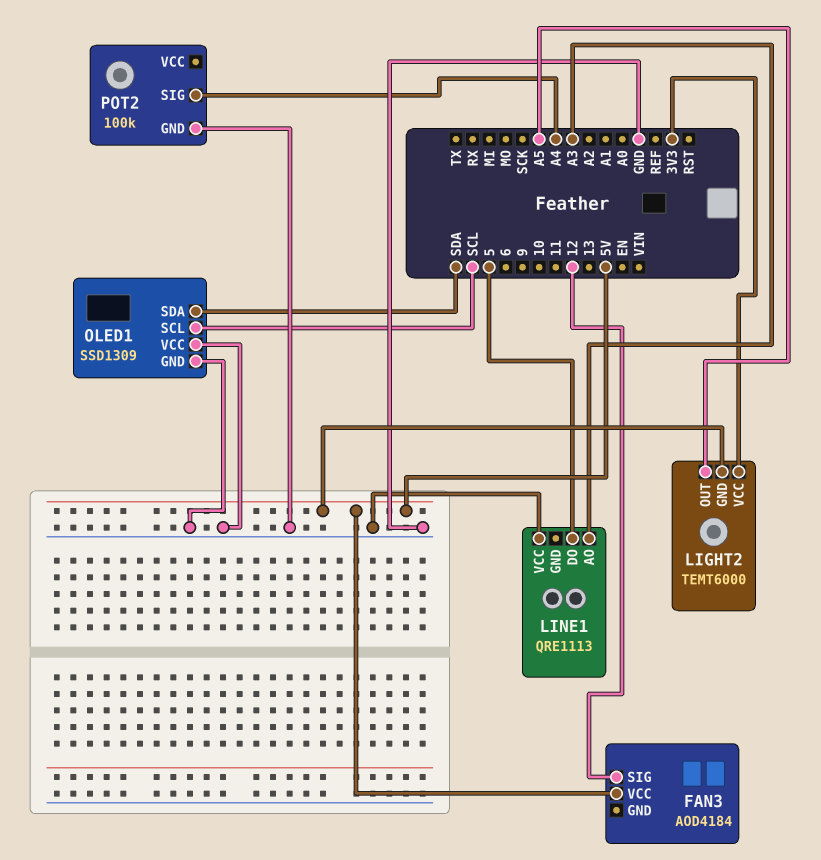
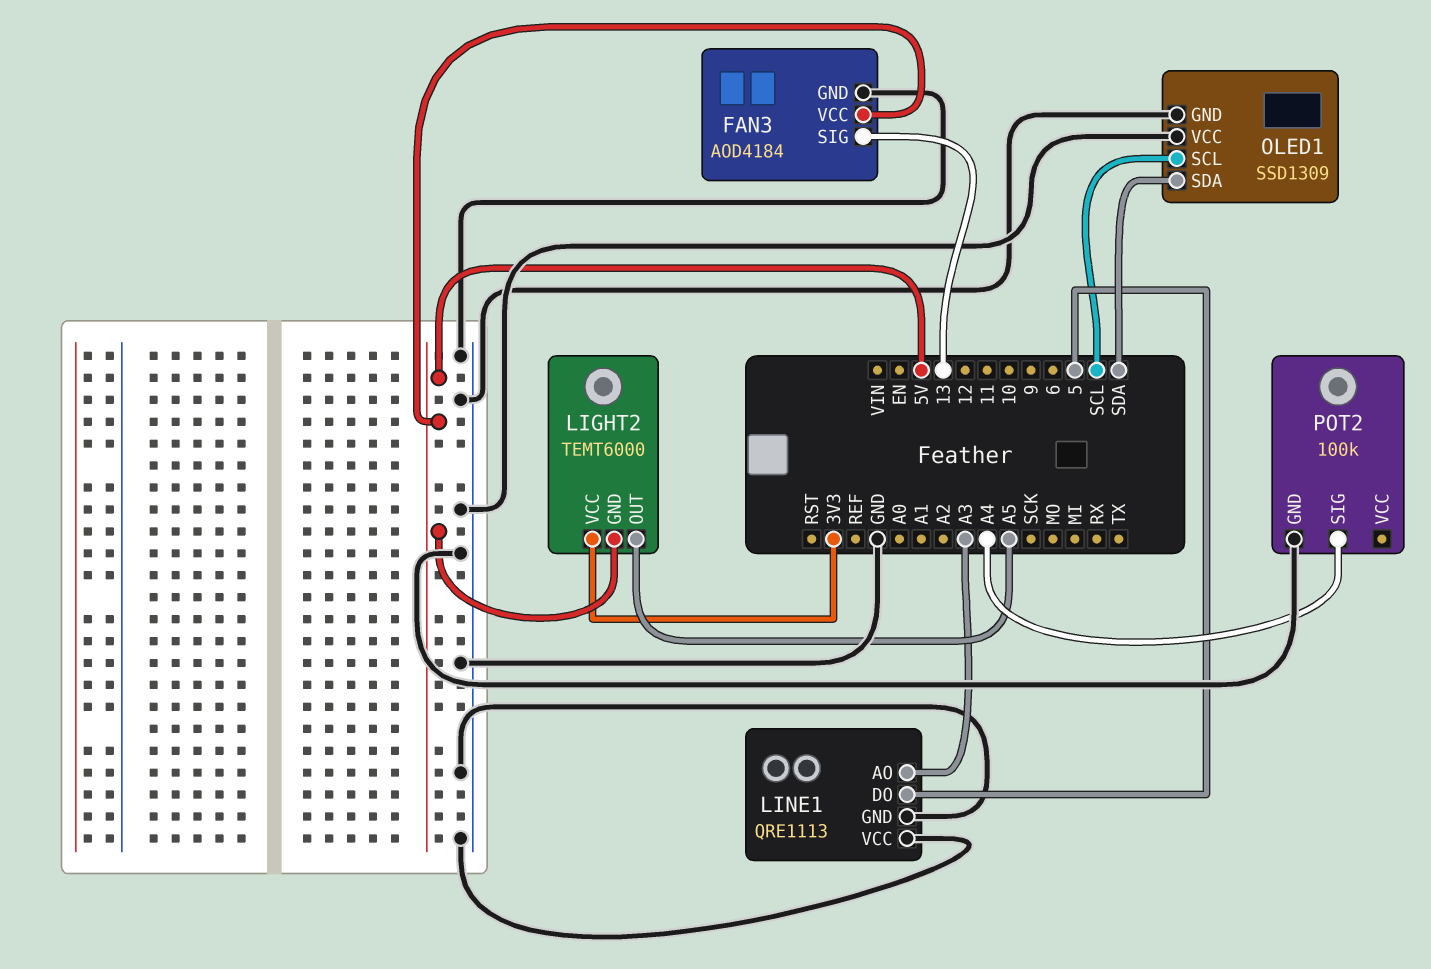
FAN3 pin GND: none -> GND
FAN3 pin SIG: 12 -> 13
LINE1 pin GND: none -> GND

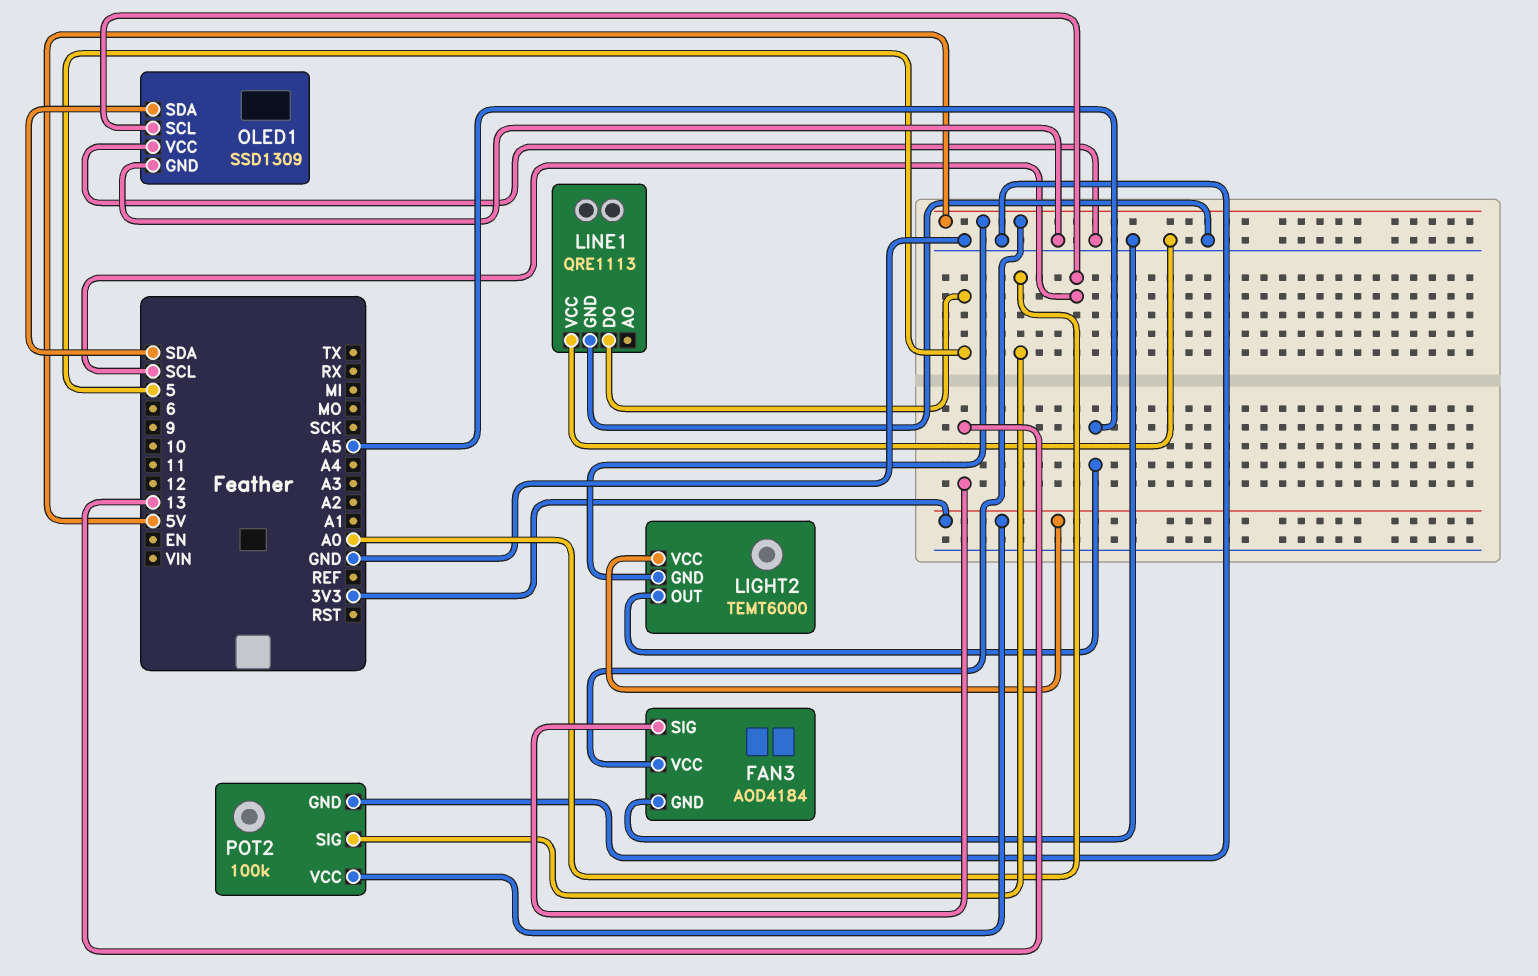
LINE1 pin AO: A3 -> none
POT2 pin SIG: A4 -> A0
POT2 pin VCC: none -> 3V3

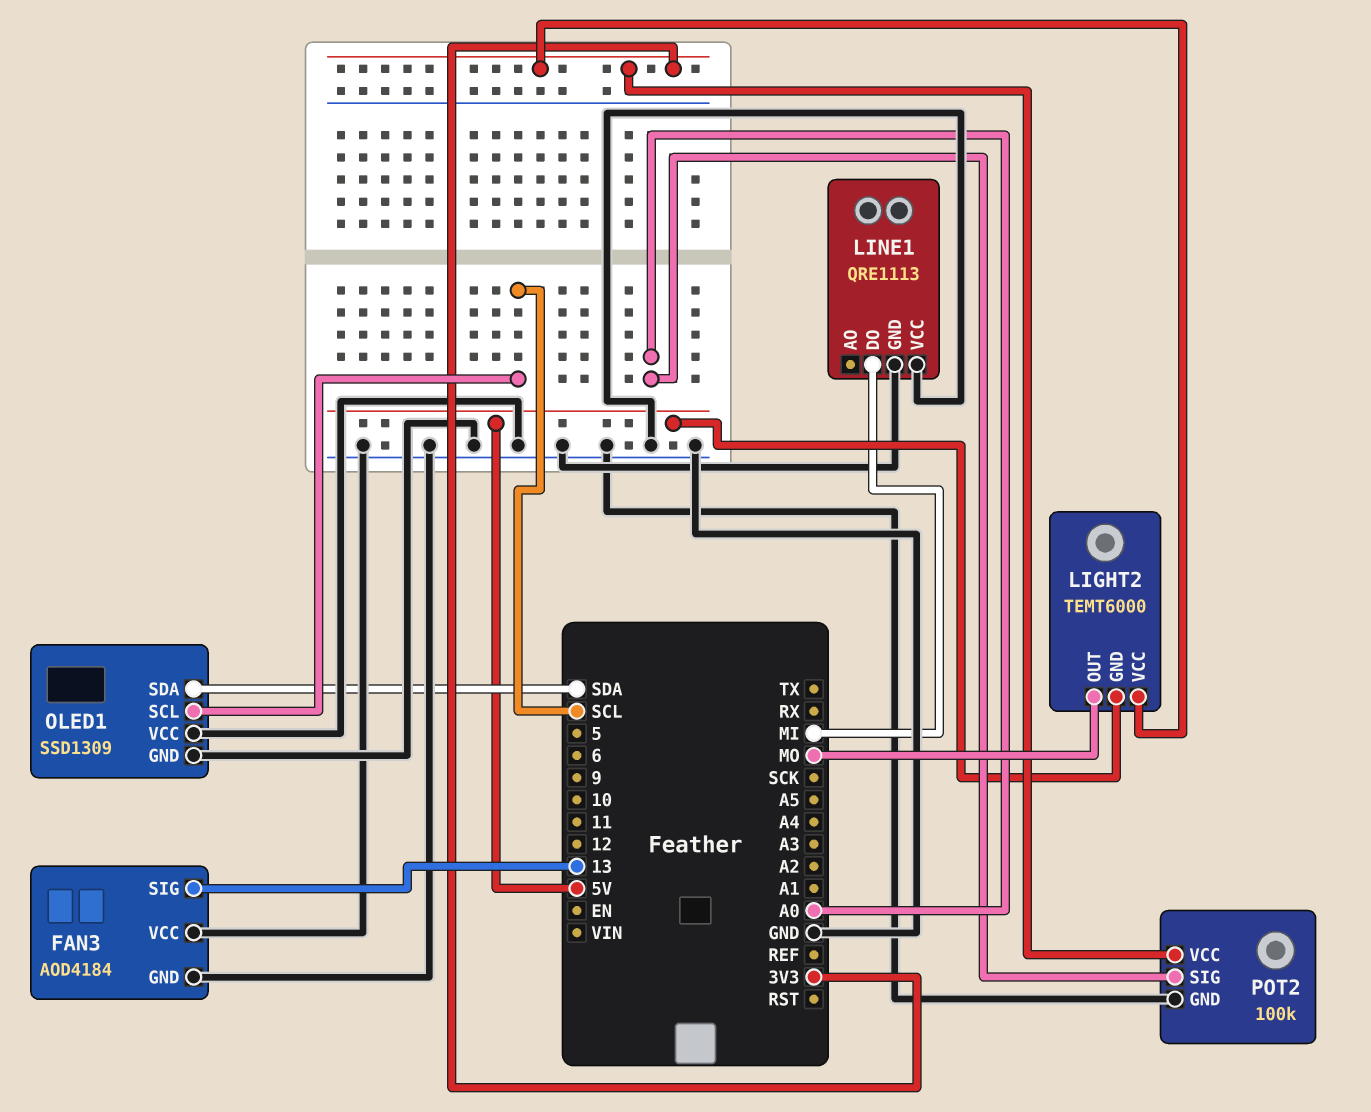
FAN3 pin VCC: 5V -> GND
LIGHT2 pin OUT: A5 -> MO
LINE1 pin DO: 5 -> MI

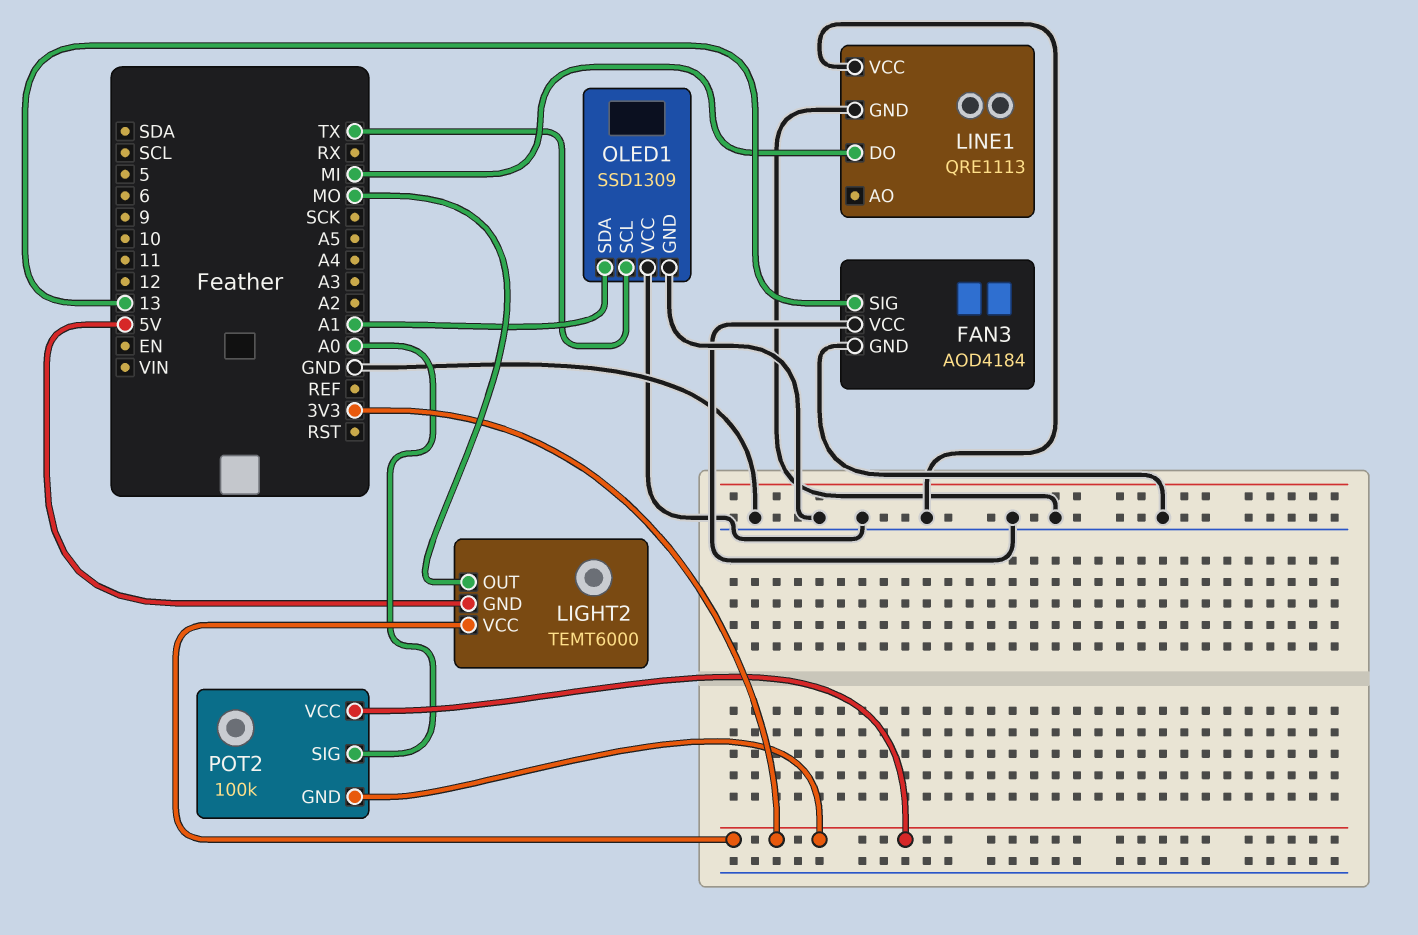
OLED1 pin SCL: SCL -> TX
OLED1 pin SDA: SDA -> A1
POT2 pin GND: GND -> 3V3

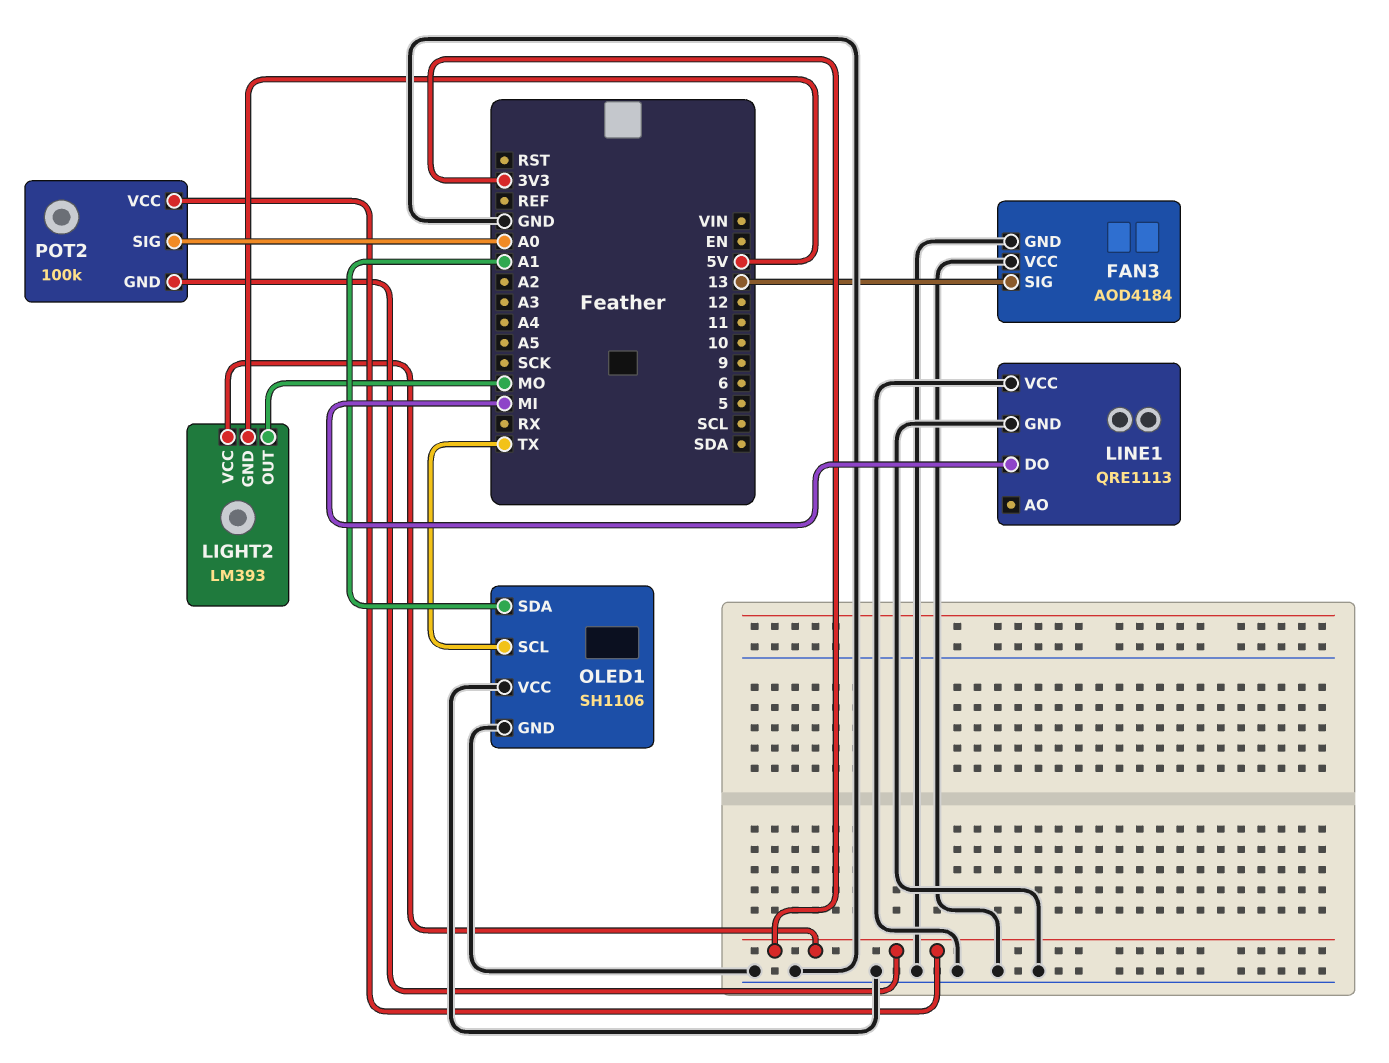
LIGHT2: TEMT6000 -> LM393
OLED1: SSD1309 -> SH1106

